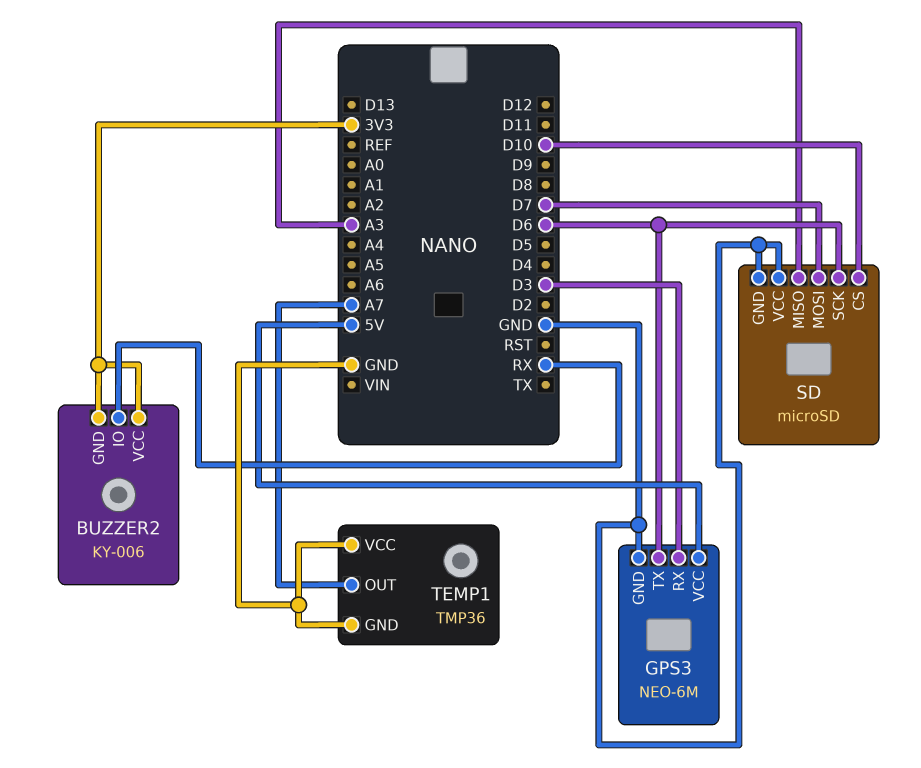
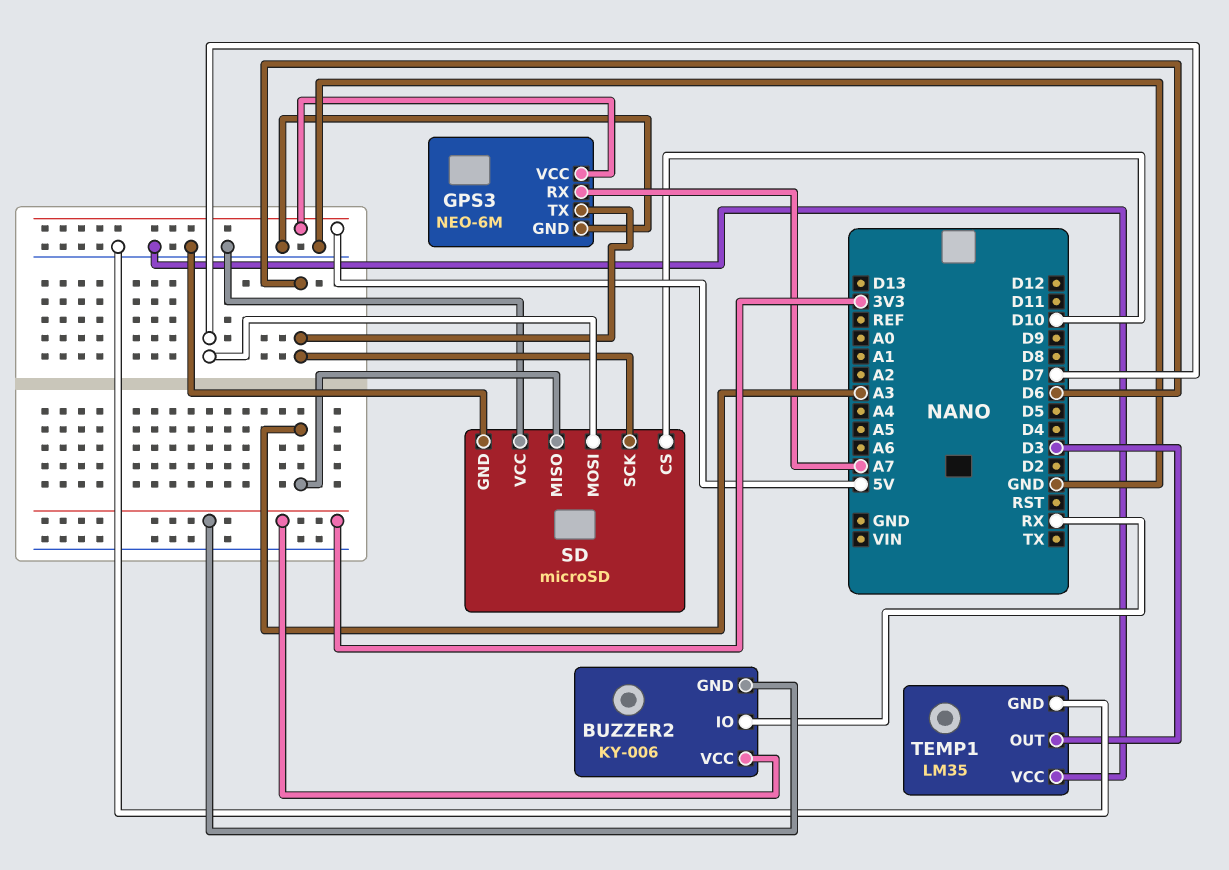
GPS3 pin RX: D3 -> A7
TEMP1: TMP36 -> LM35
TEMP1 pin OUT: A7 -> D3

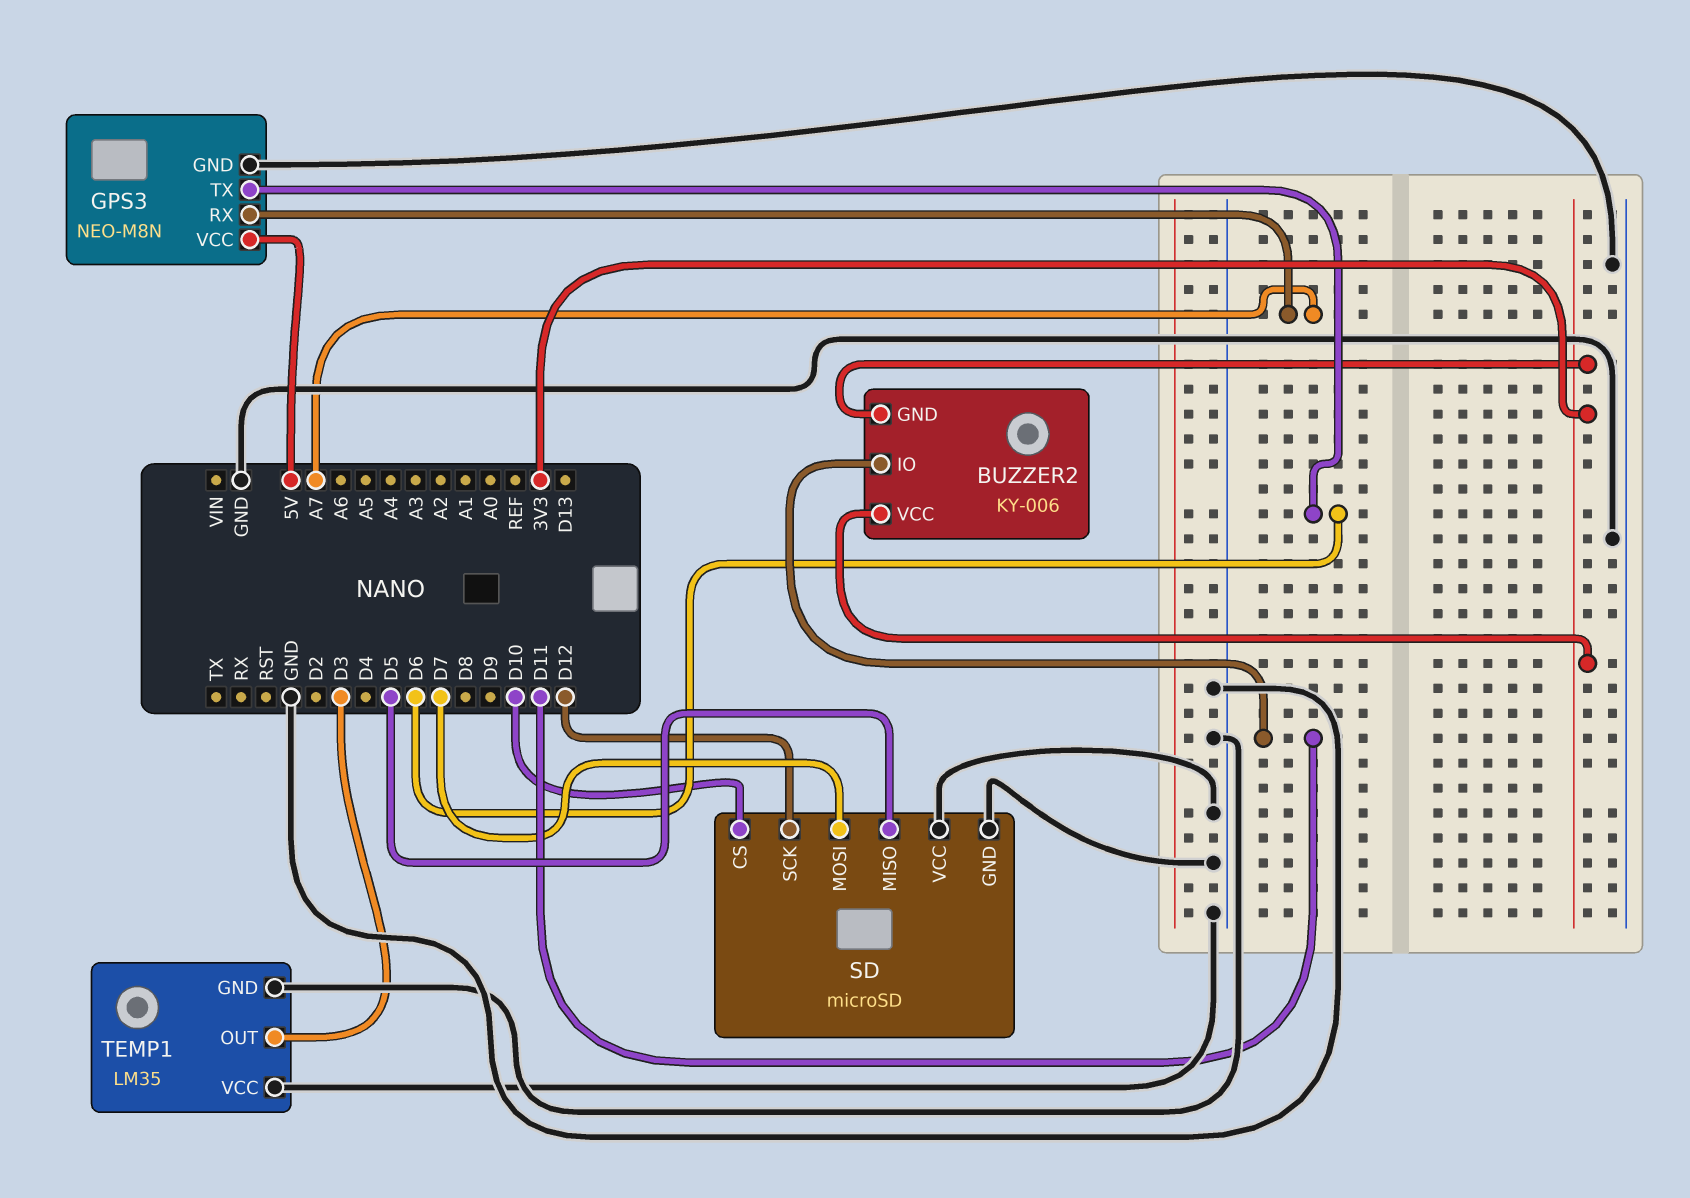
BUZZER2 pin IO: RX -> D11
GPS3: NEO-6M -> NEO-M8N
SD pin MISO: A3 -> D5
SD pin SCK: D6 -> D12

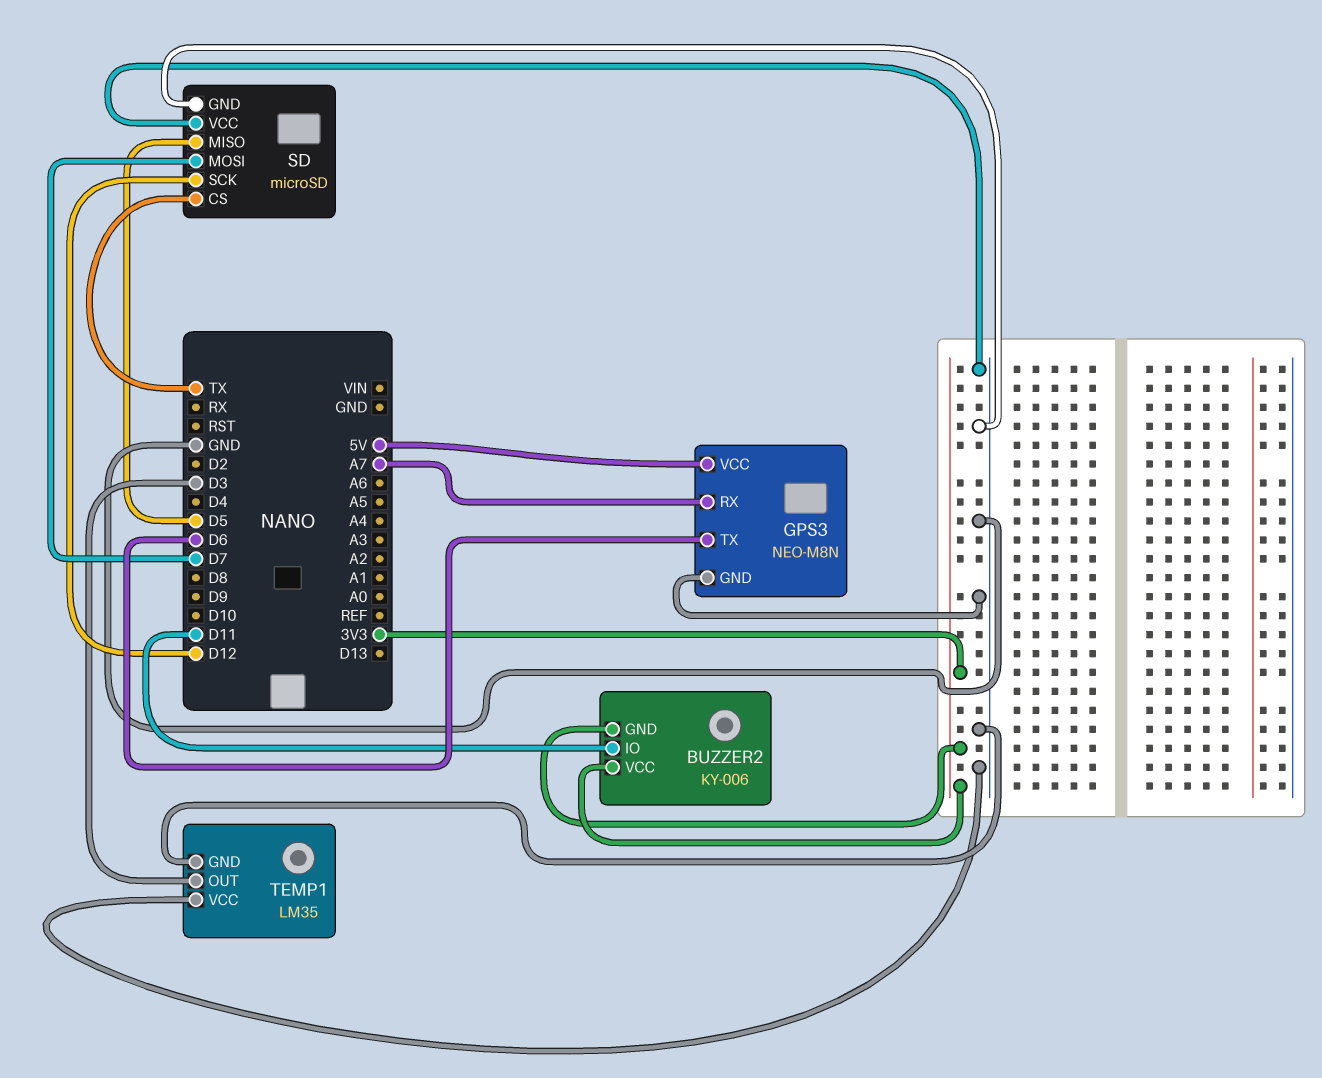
SD pin CS: D10 -> TX

